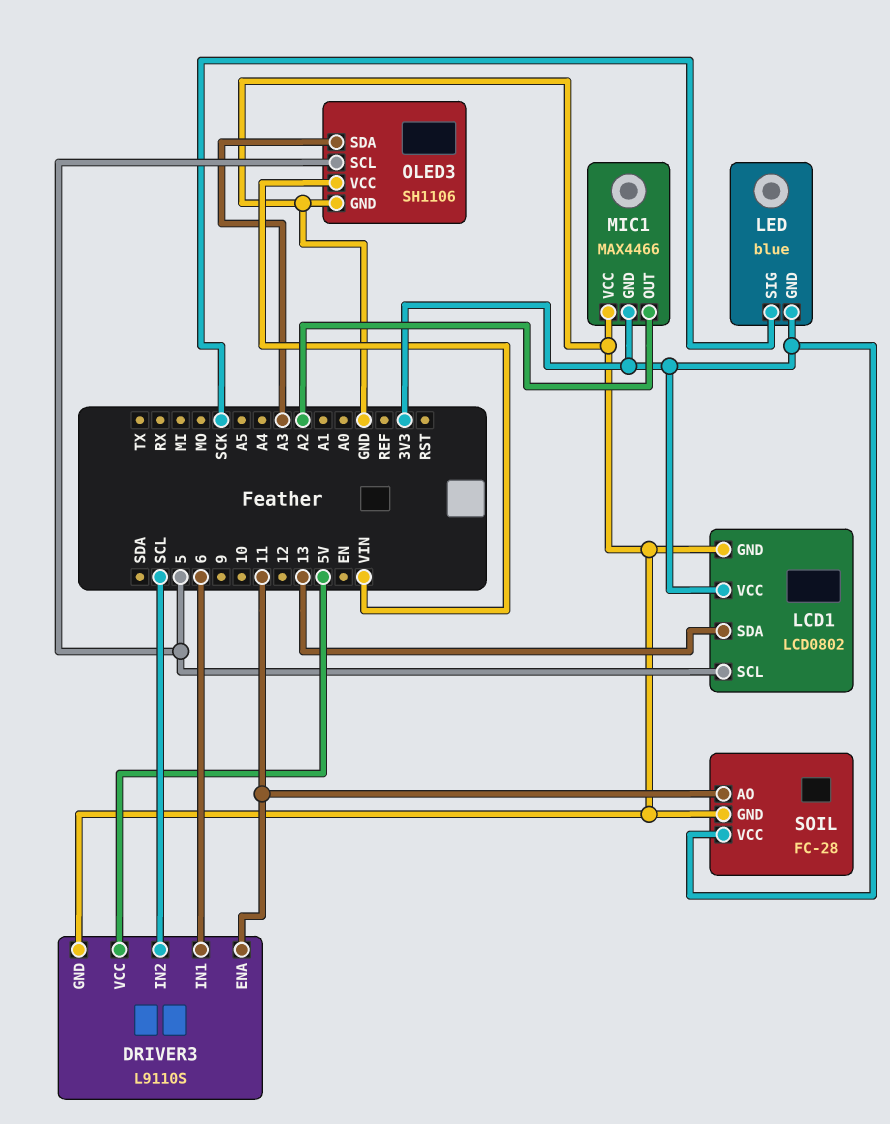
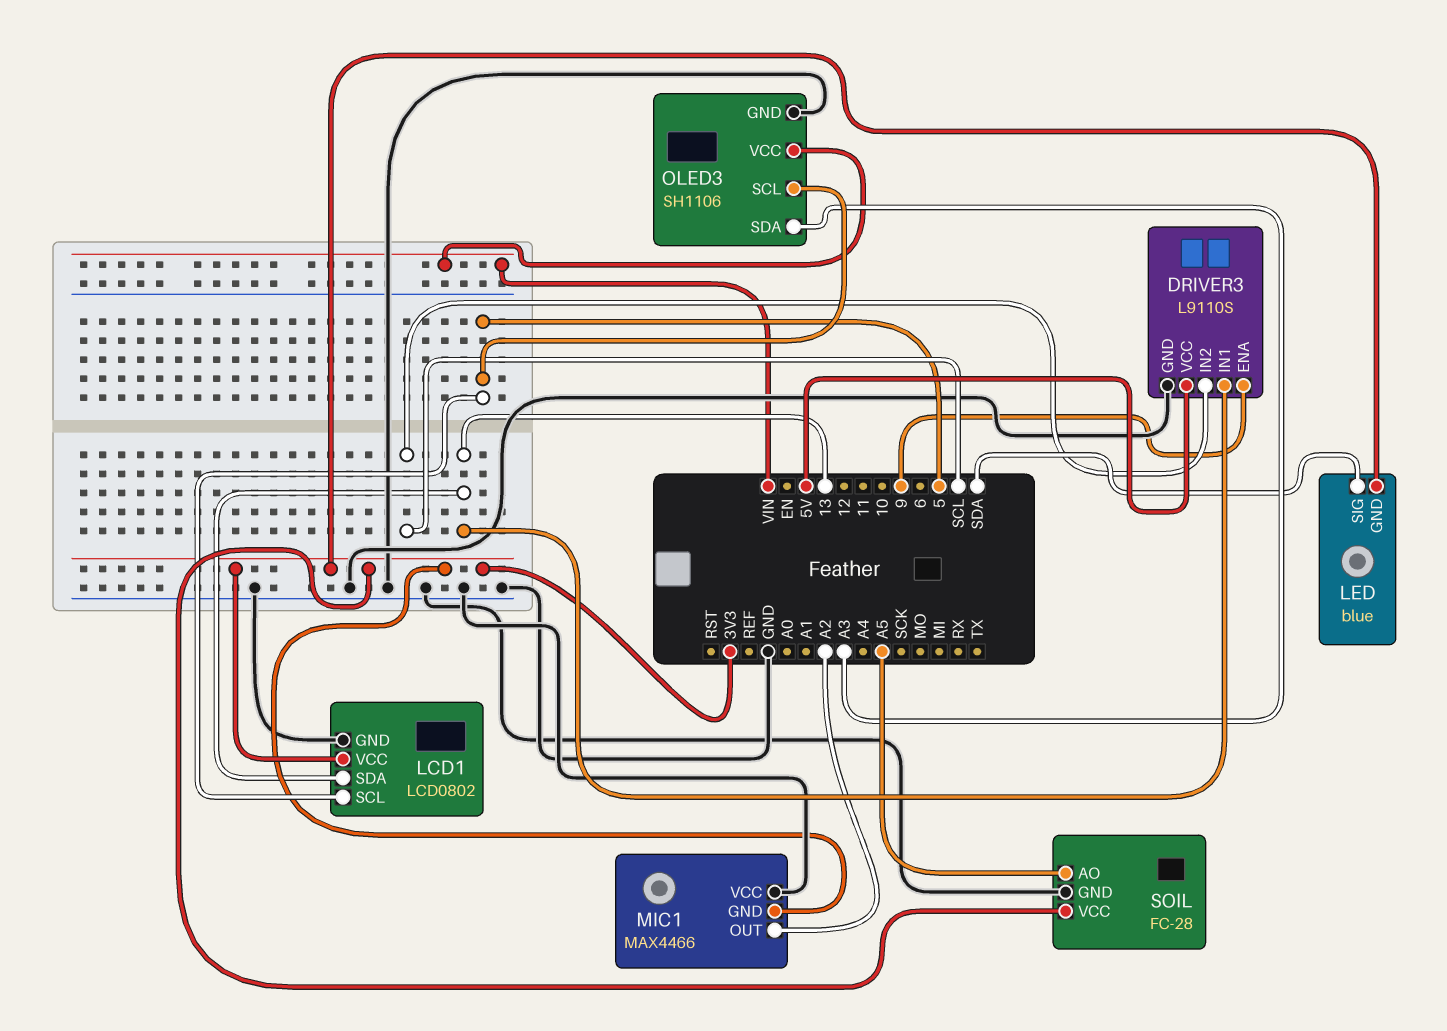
DRIVER3 pin ENA: 11 -> 9
DRIVER3 pin IN1: 6 -> 13
LED pin SIG: SCK -> SDA
SOIL pin AO: 11 -> A5

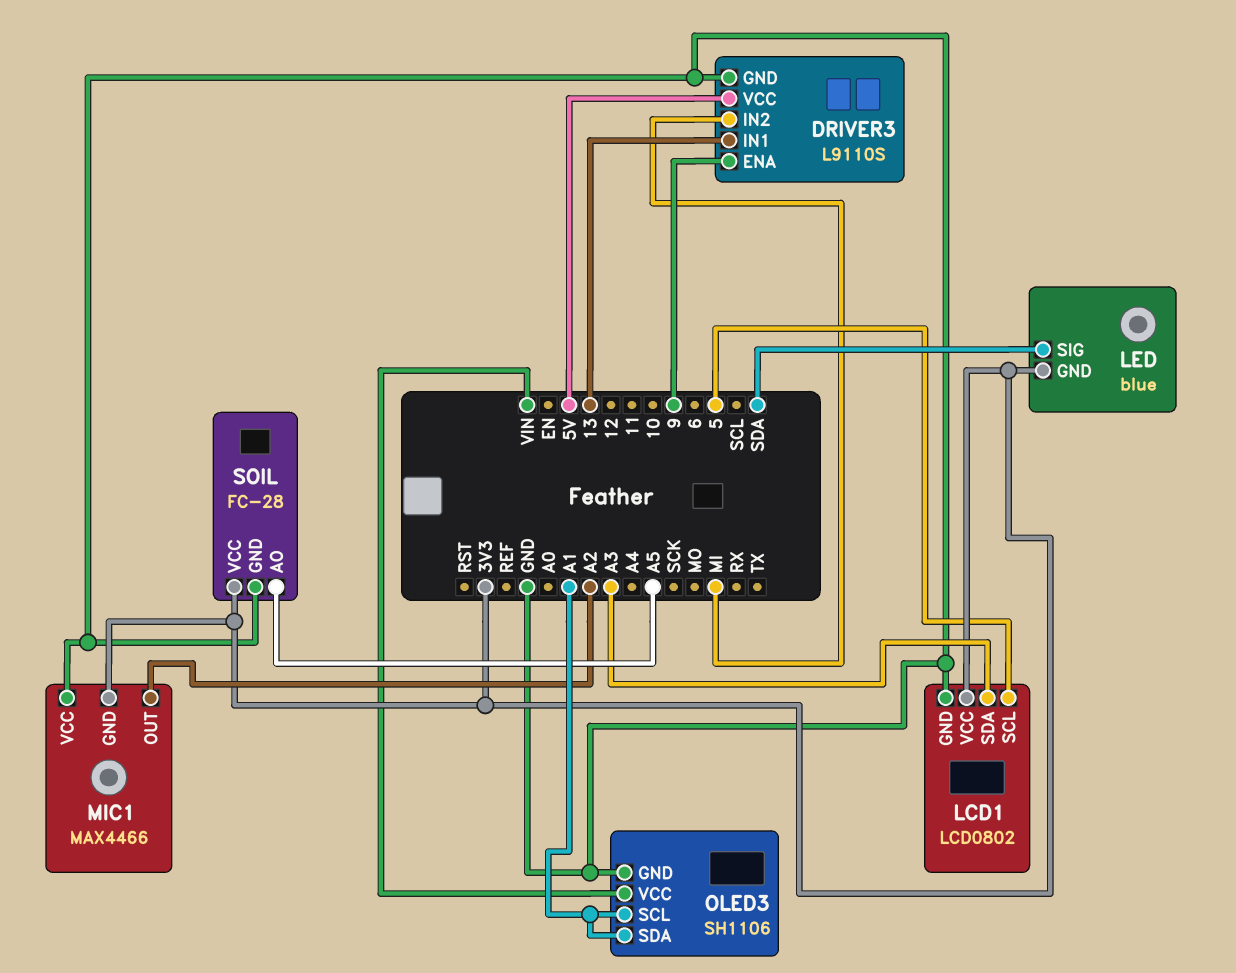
DRIVER3 pin IN2: SCL -> MI
LCD1 pin SDA: 13 -> A3
OLED3 pin SCL: 5 -> A1
OLED3 pin SDA: A3 -> A1

